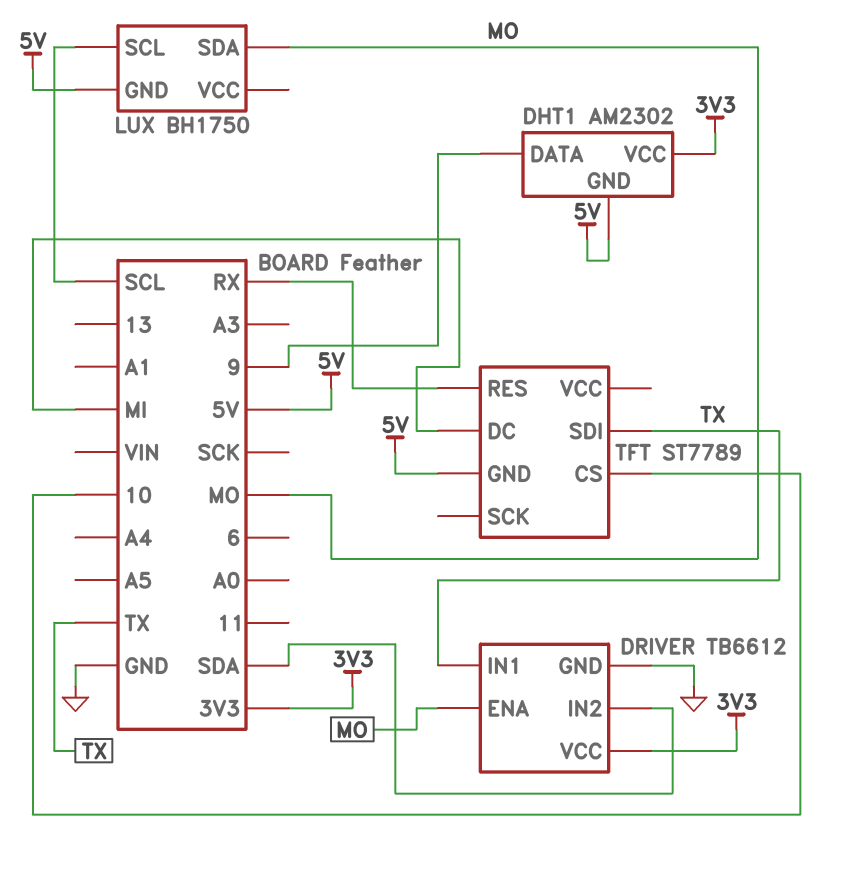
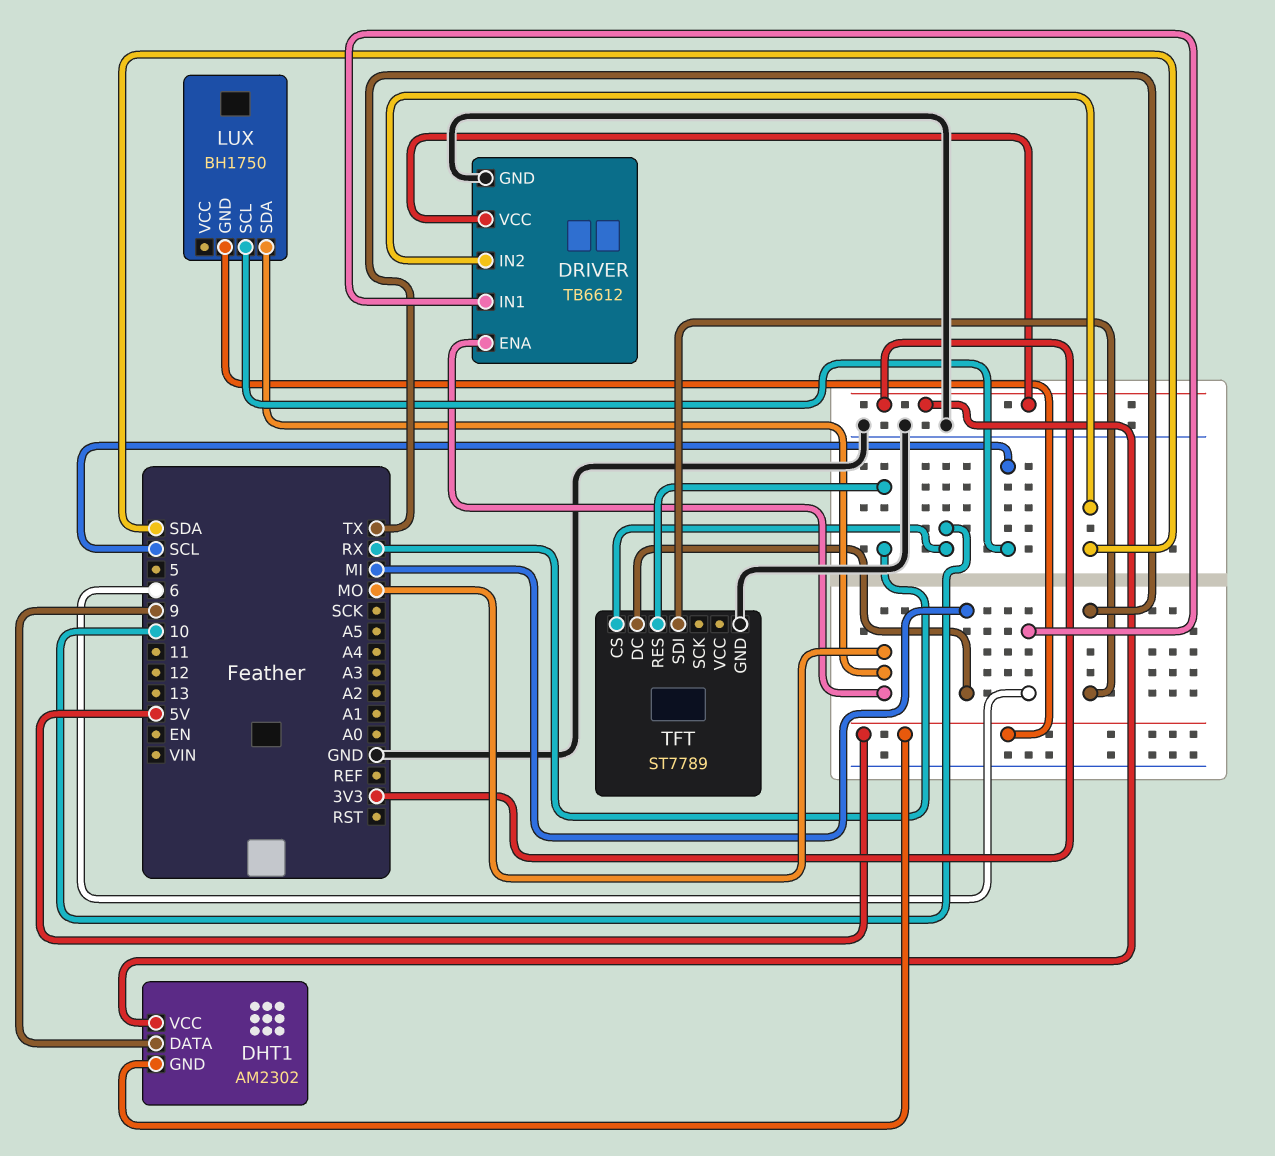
DRIVER pin IN1: TX -> 6
TFT pin GND: 5V -> GND

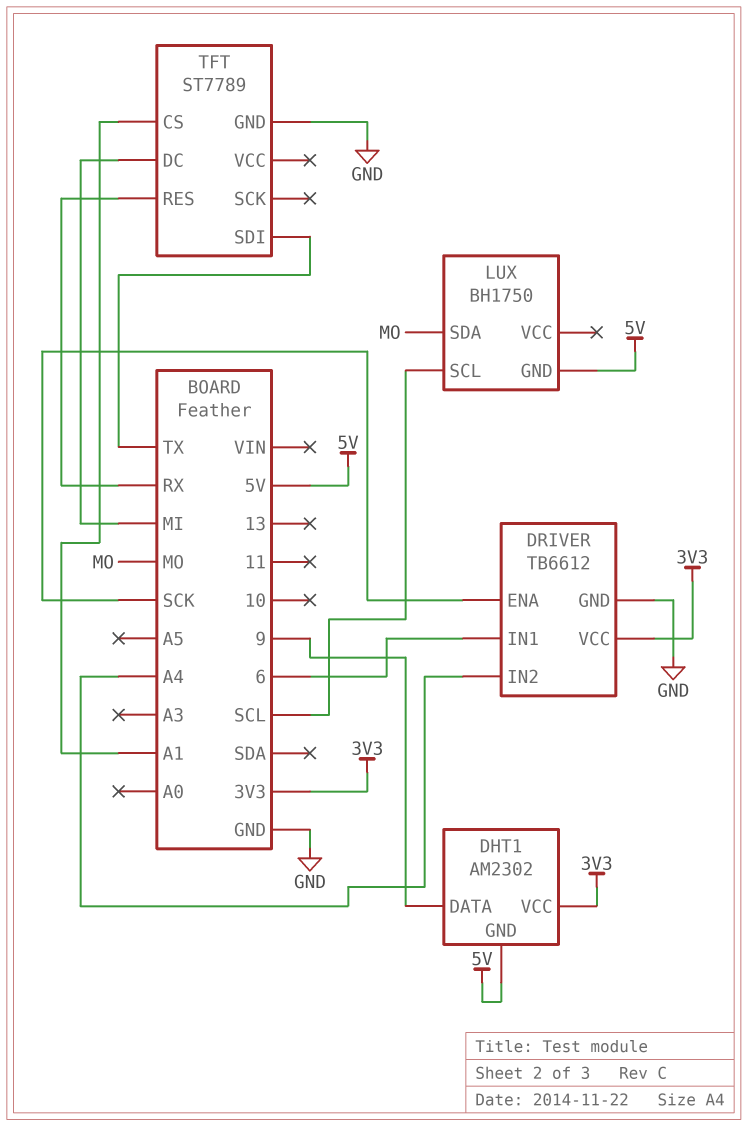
DRIVER pin ENA: MO -> SCK
DRIVER pin IN2: SDA -> A4
TFT pin CS: 10 -> A1

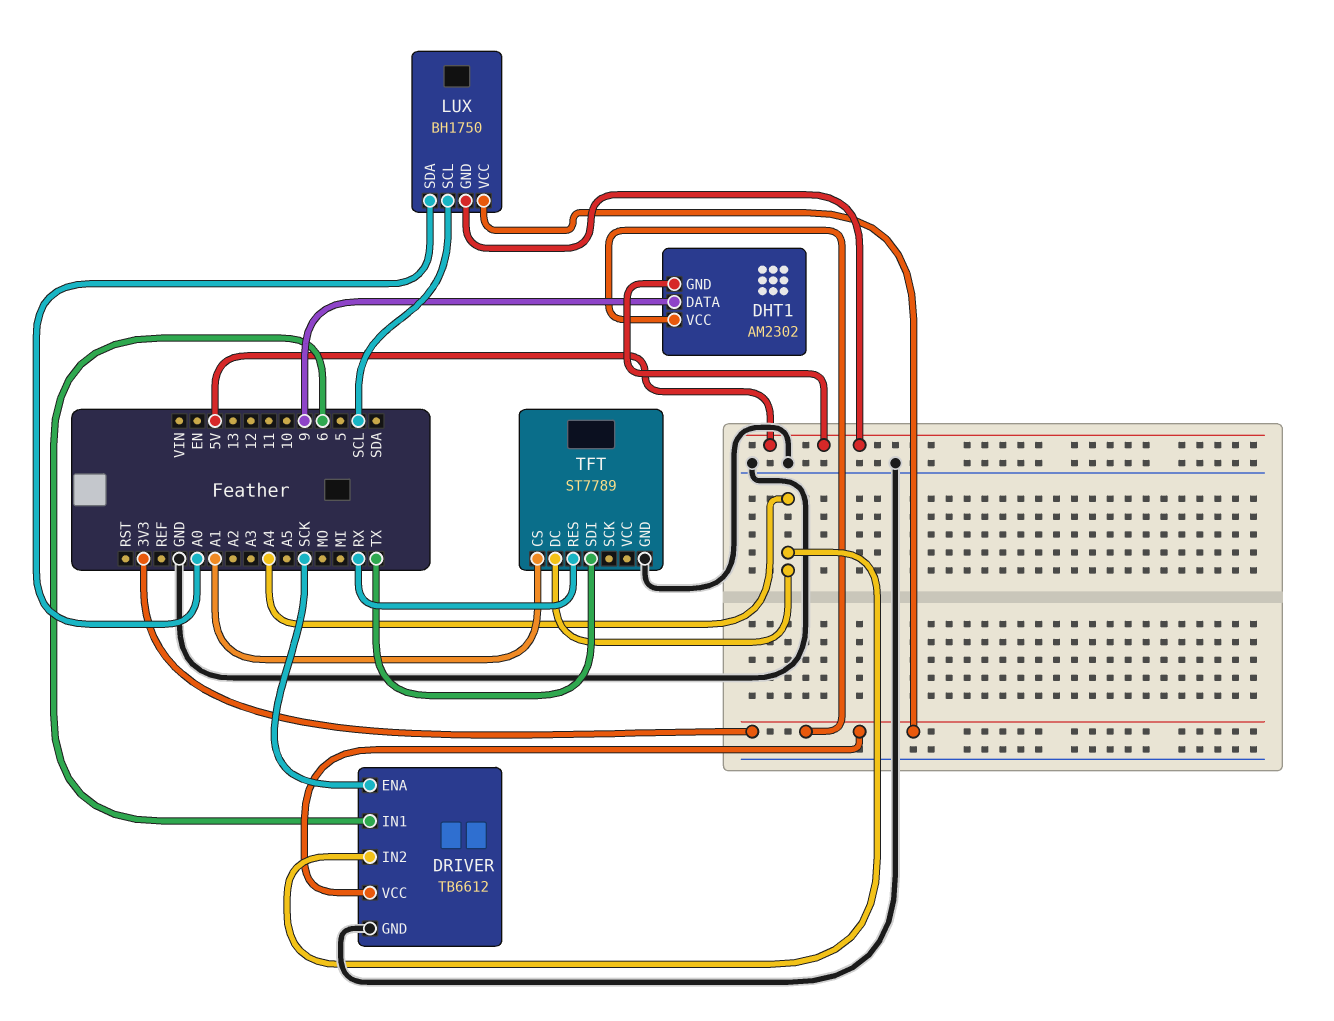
LUX pin SDA: MO -> A0
LUX pin VCC: none -> 3V3
TFT pin DC: MI -> A4

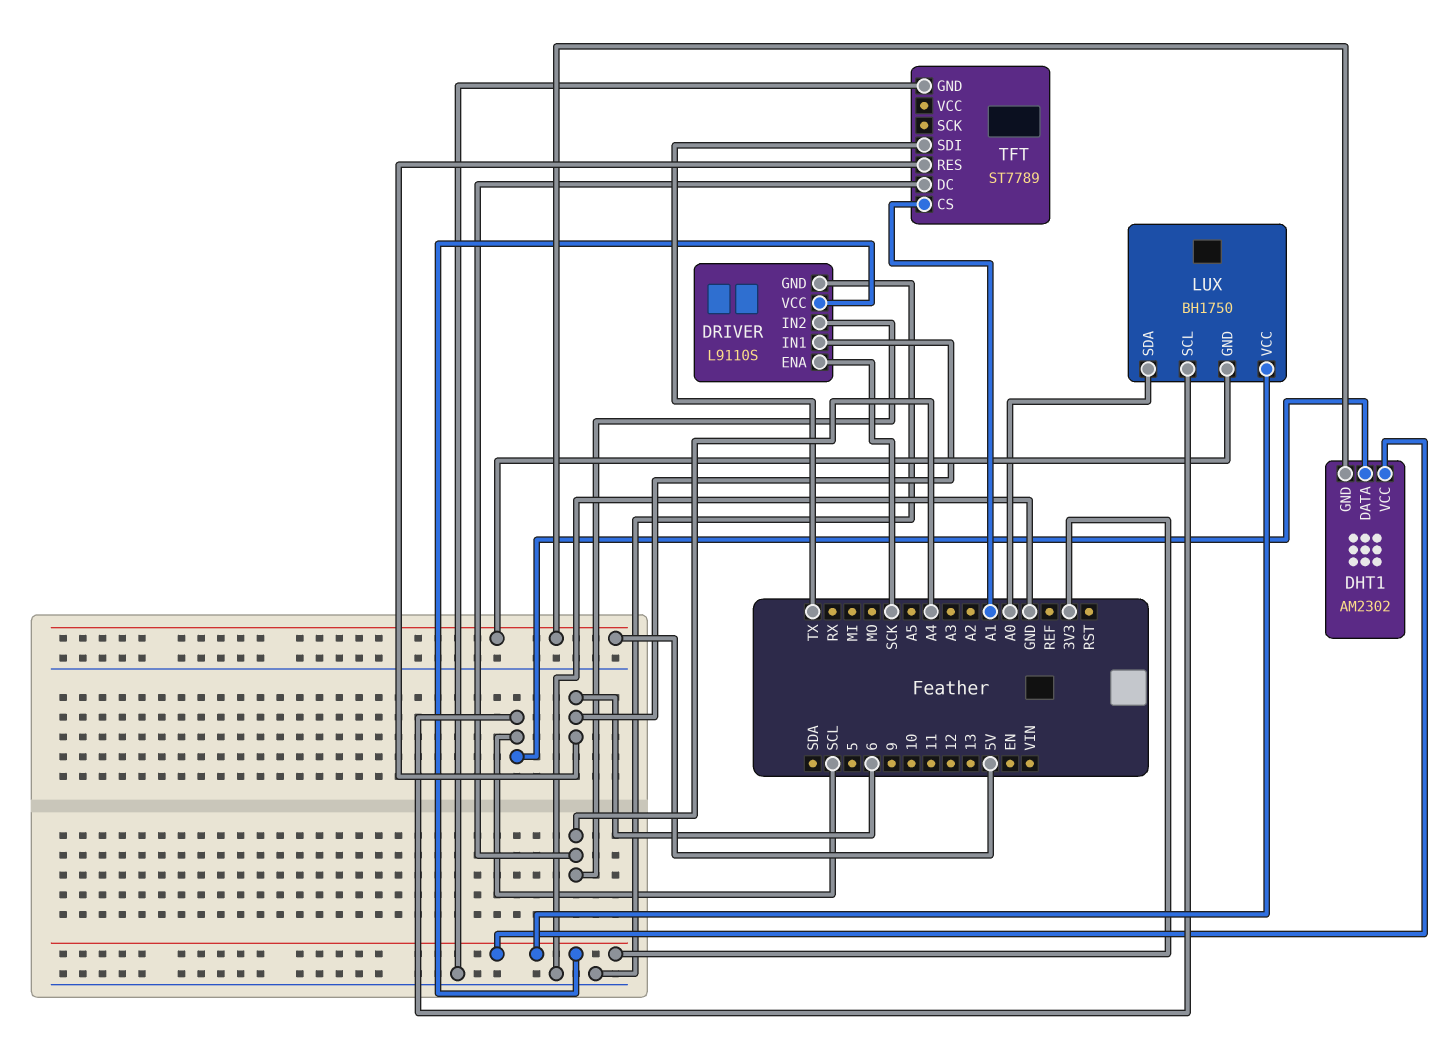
DHT1 pin DATA: 9 -> SCL
DRIVER: TB6612 -> L9110S
TFT pin RES: RX -> 6

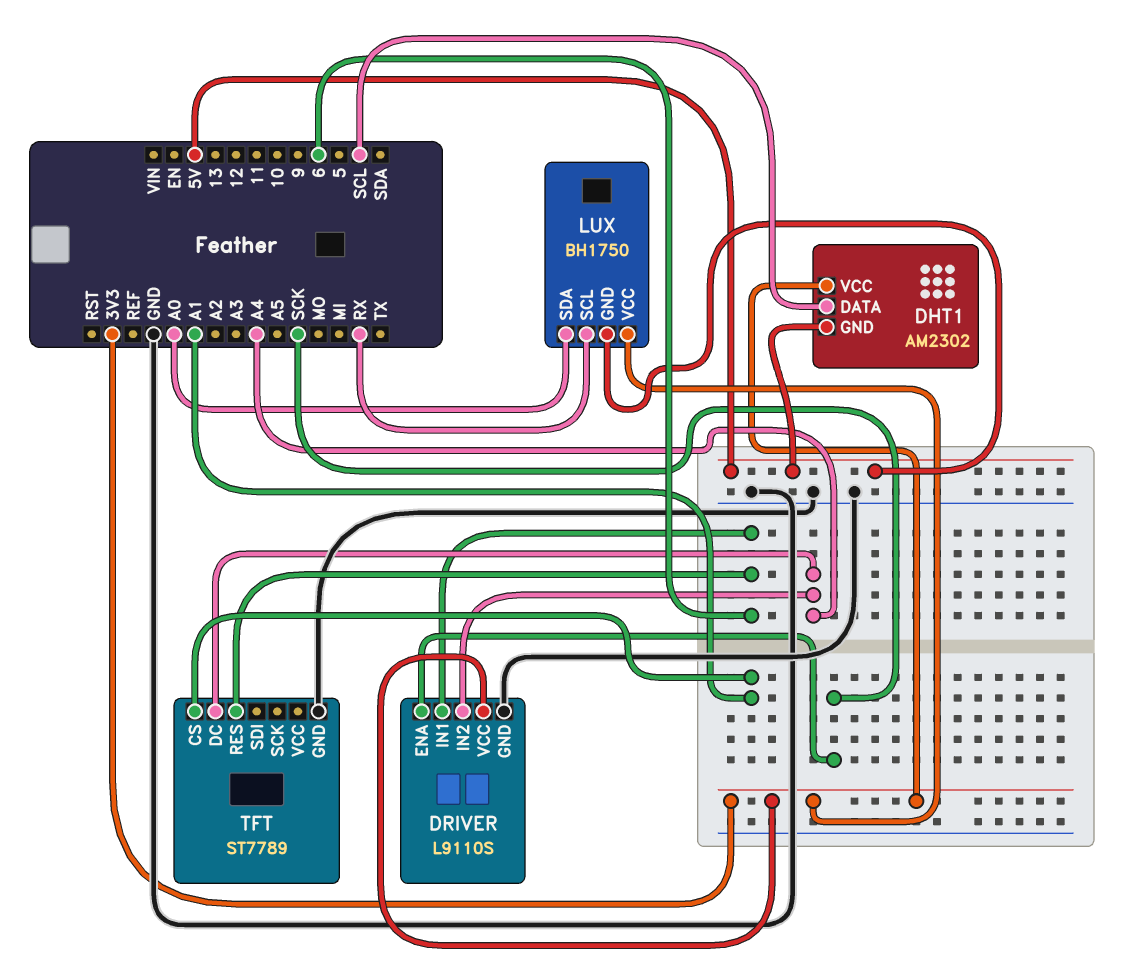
LUX pin SCL: SCL -> RX
TFT pin SDI: TX -> none

